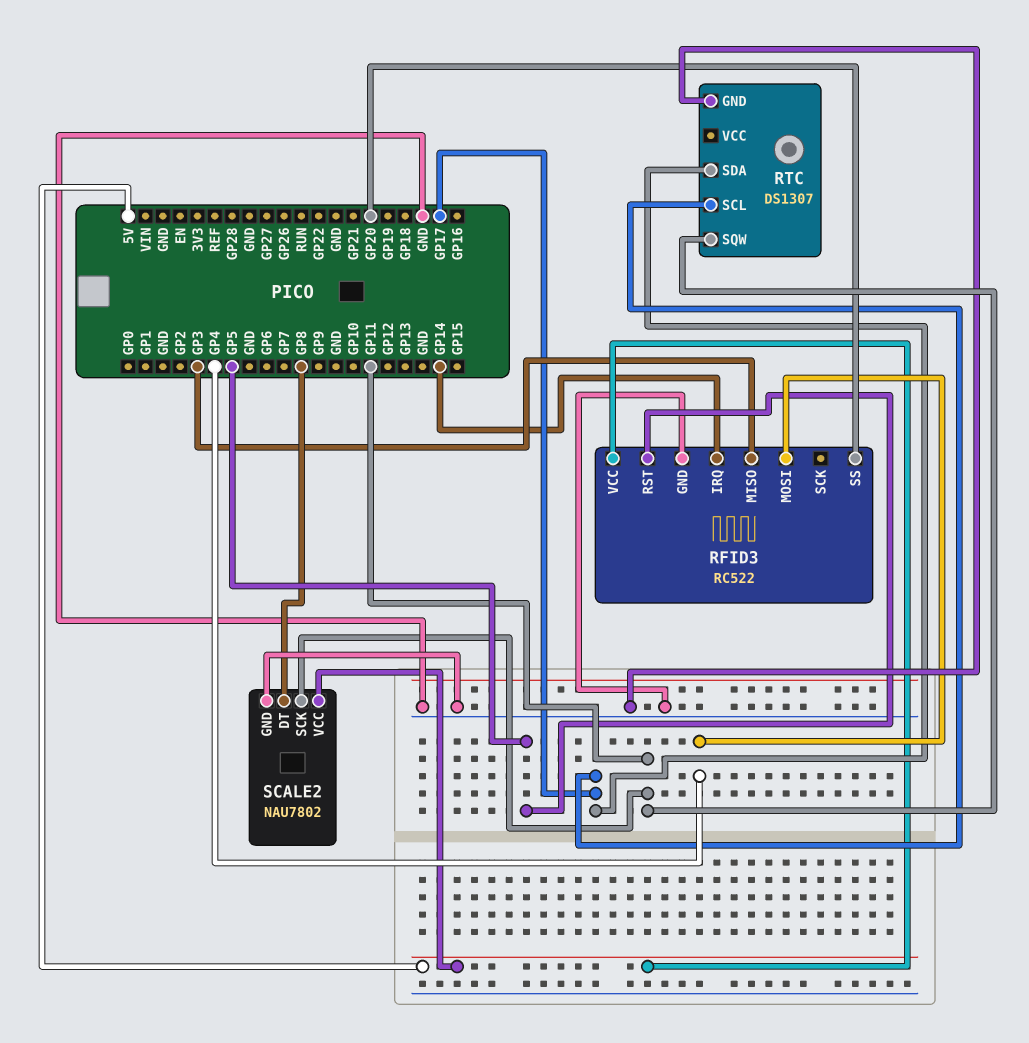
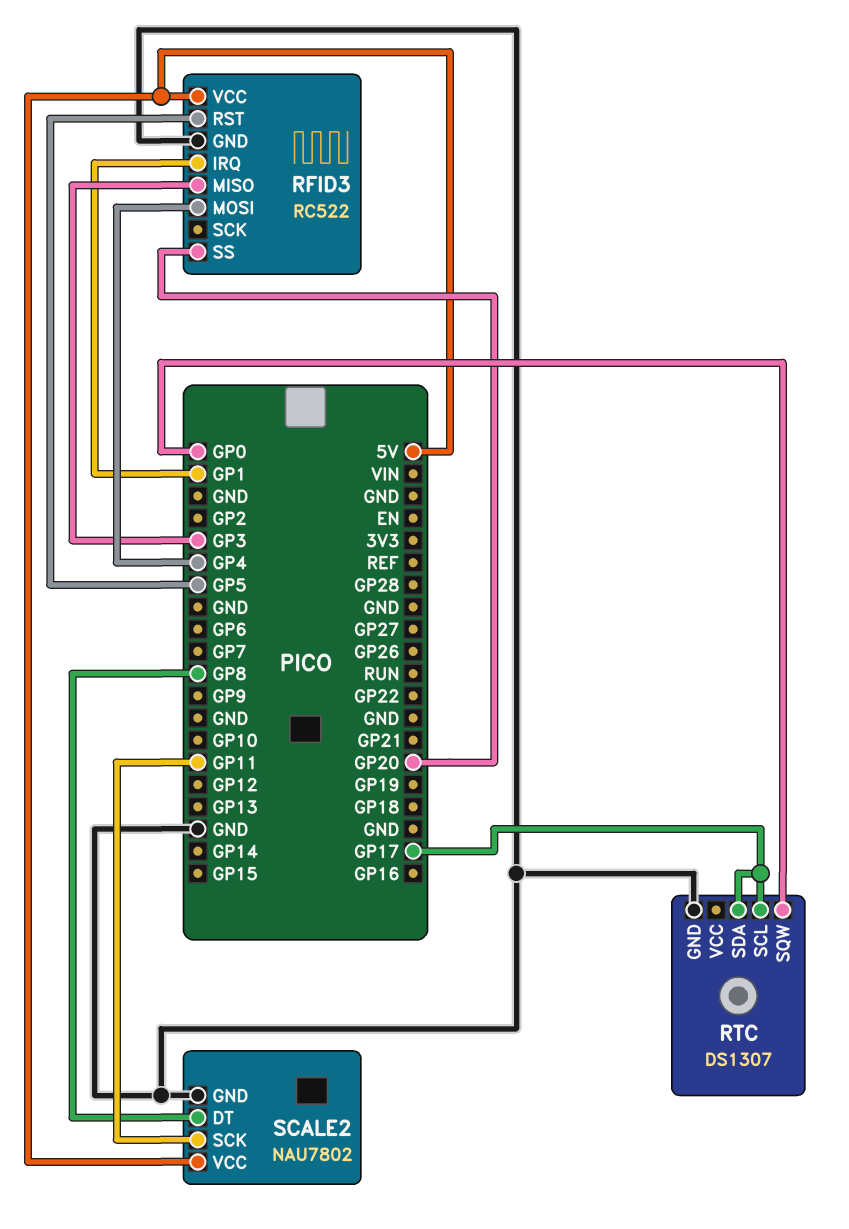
RFID3 pin IRQ: GP14 -> GP1
RTC pin SQW: GP11 -> GP0

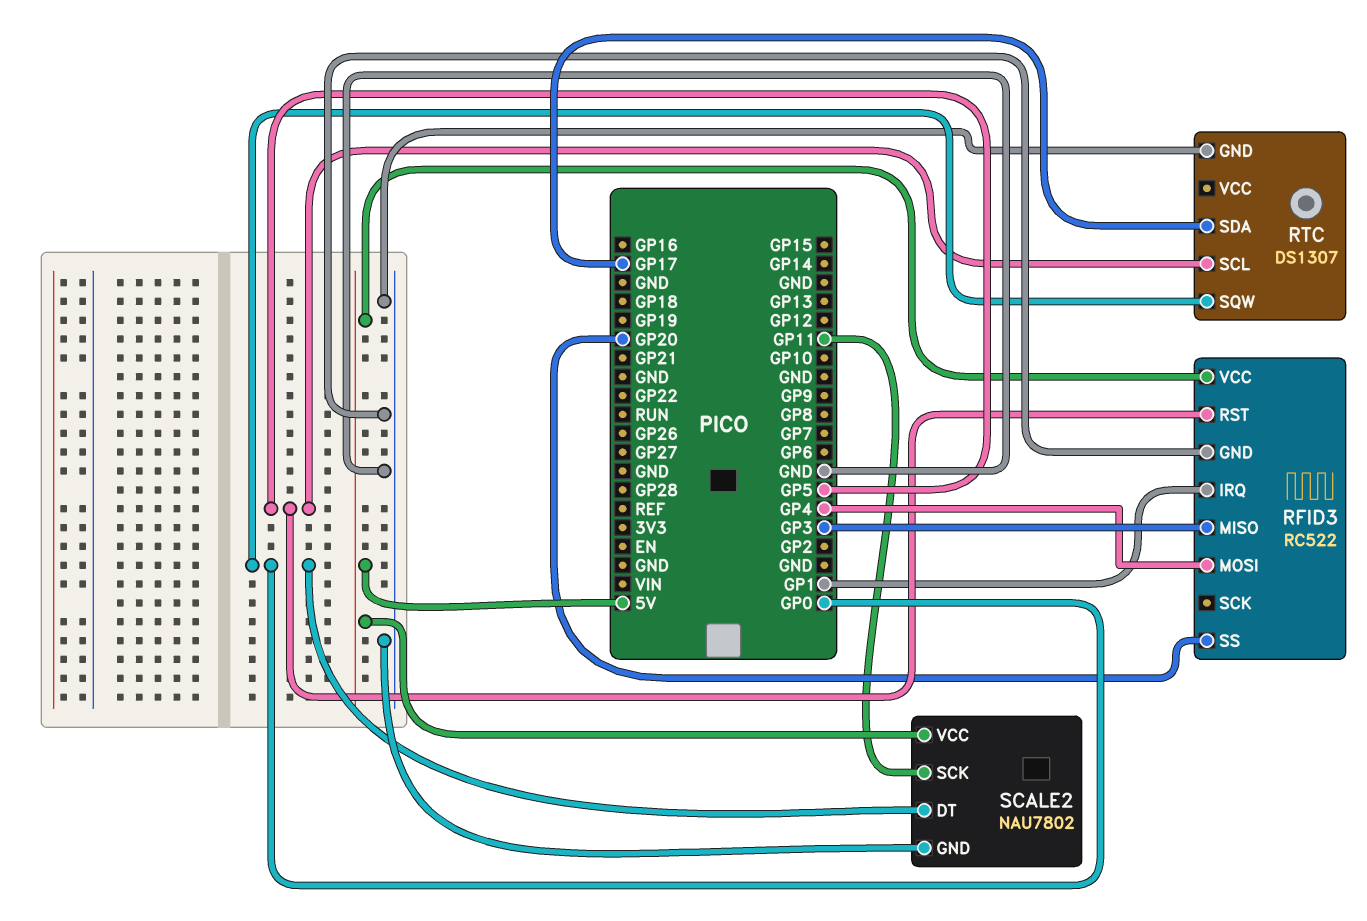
RTC pin SCL: GP17 -> GP5
SCALE2 pin DT: GP8 -> GP0

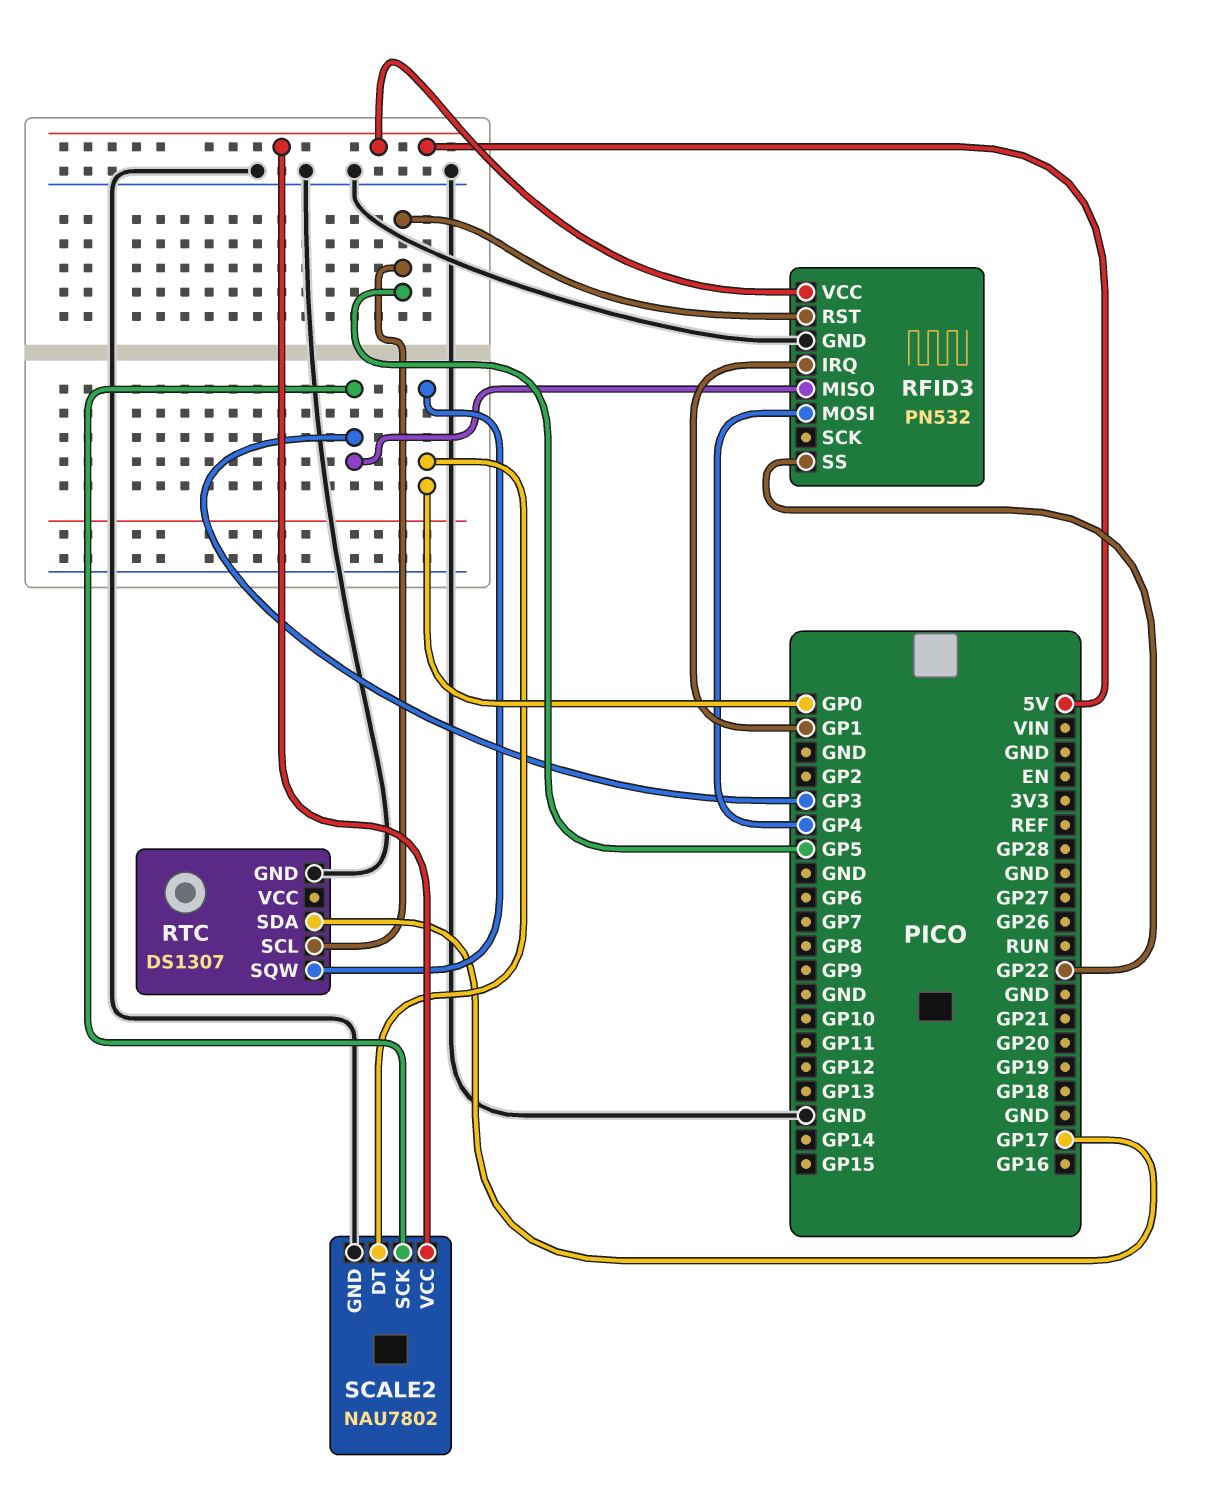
RFID3: RC522 -> PN532
RFID3 pin SS: GP20 -> GP22
SCALE2 pin SCK: GP11 -> GP3

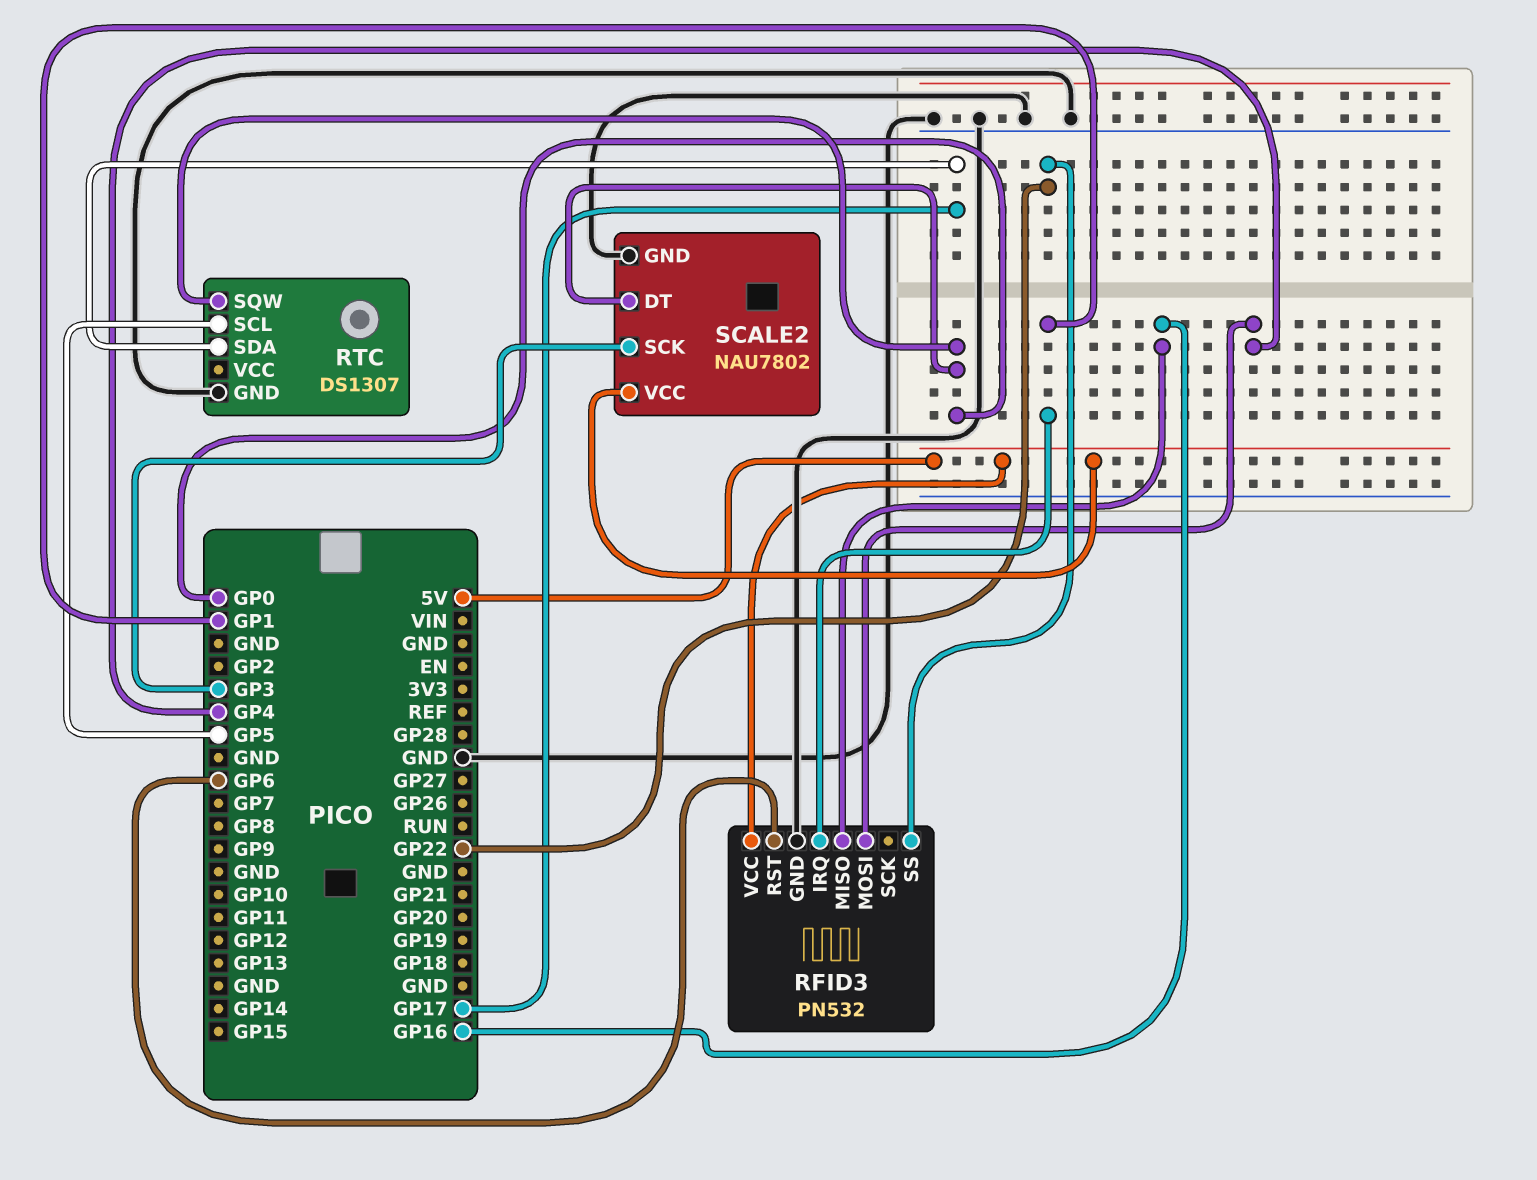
RFID3 pin MISO: GP3 -> GP16
RFID3 pin RST: GP5 -> GP6

